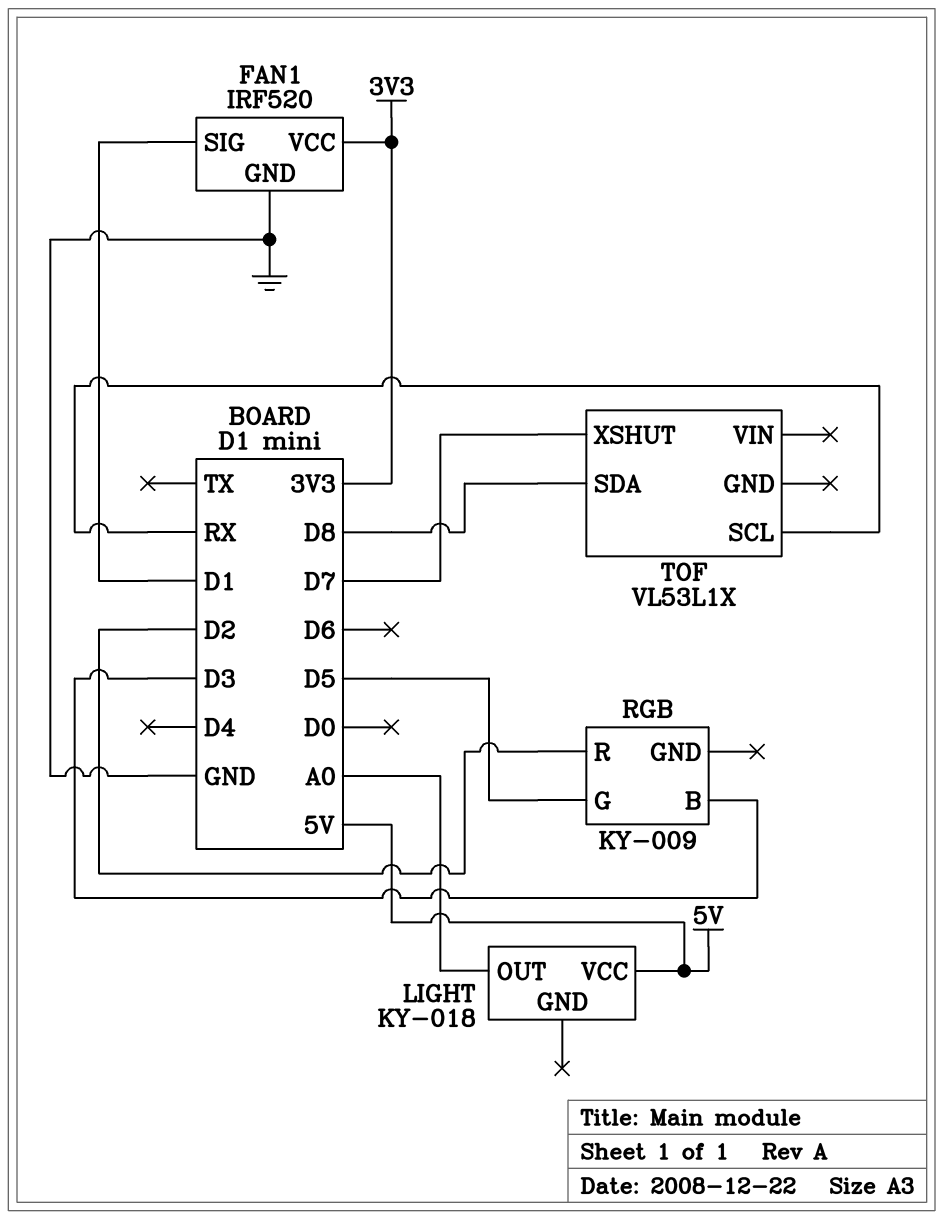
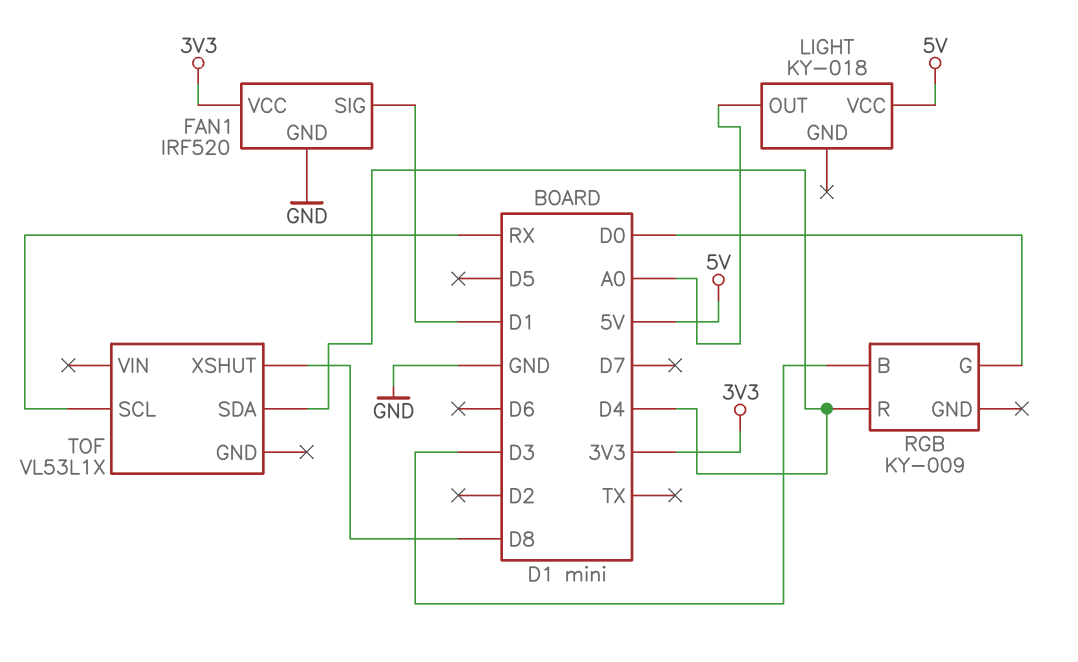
RGB pin G: D5 -> D0
RGB pin R: D2 -> D4
TOF pin SDA: D8 -> D4
TOF pin XSHUT: D7 -> D8

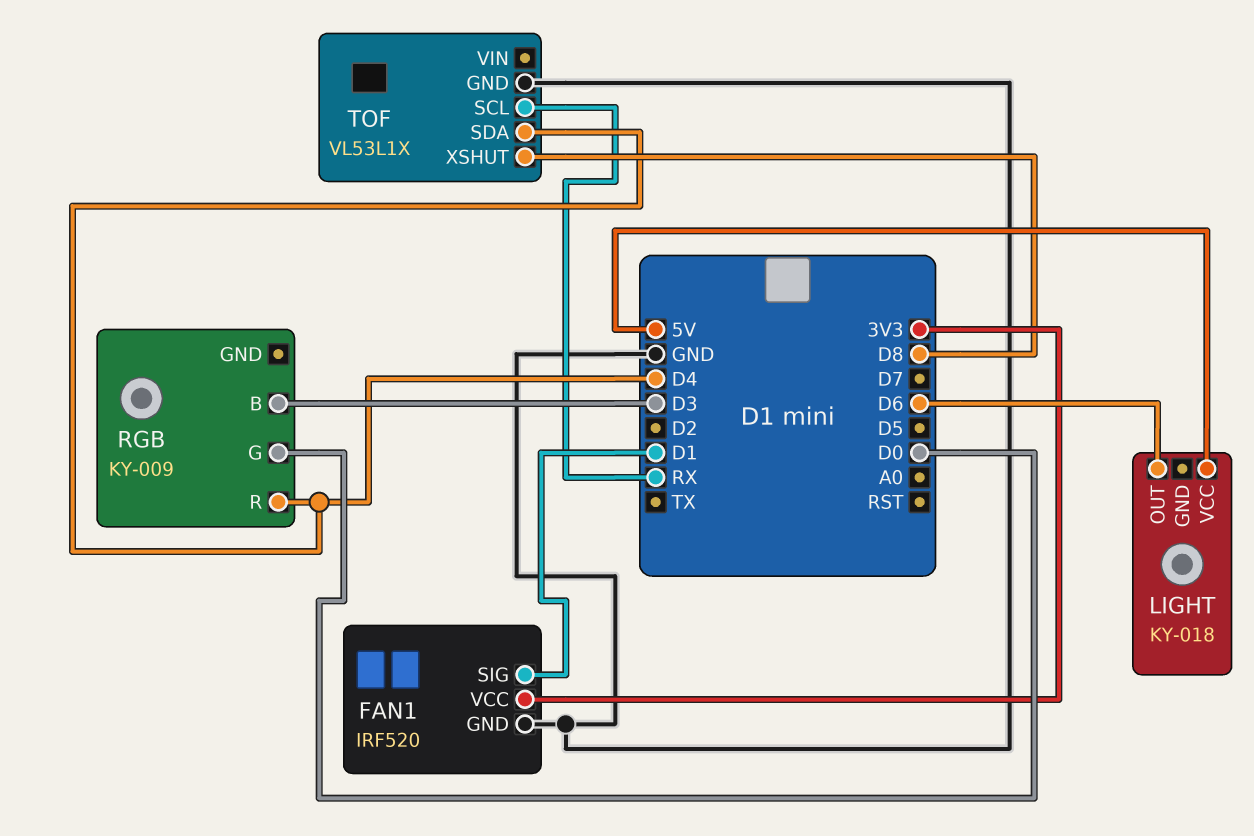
LIGHT pin OUT: A0 -> D6
TOF pin GND: none -> GND

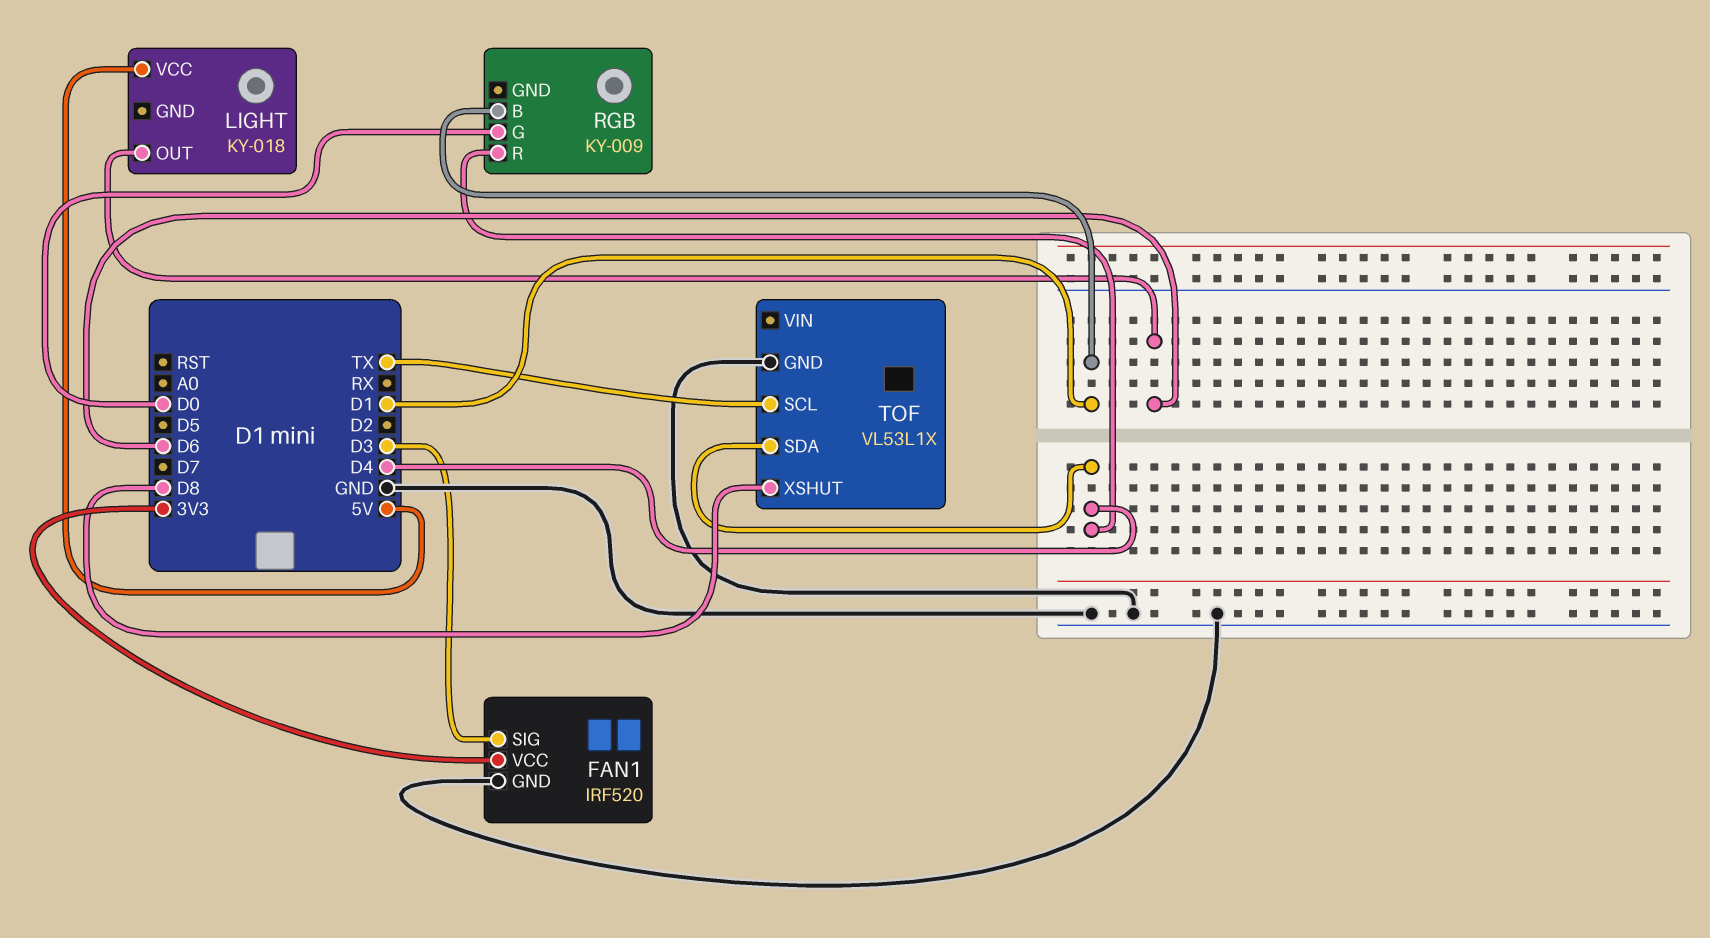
FAN1 pin SIG: D1 -> D3
RGB pin B: D3 -> D1
TOF pin SCL: RX -> TX

